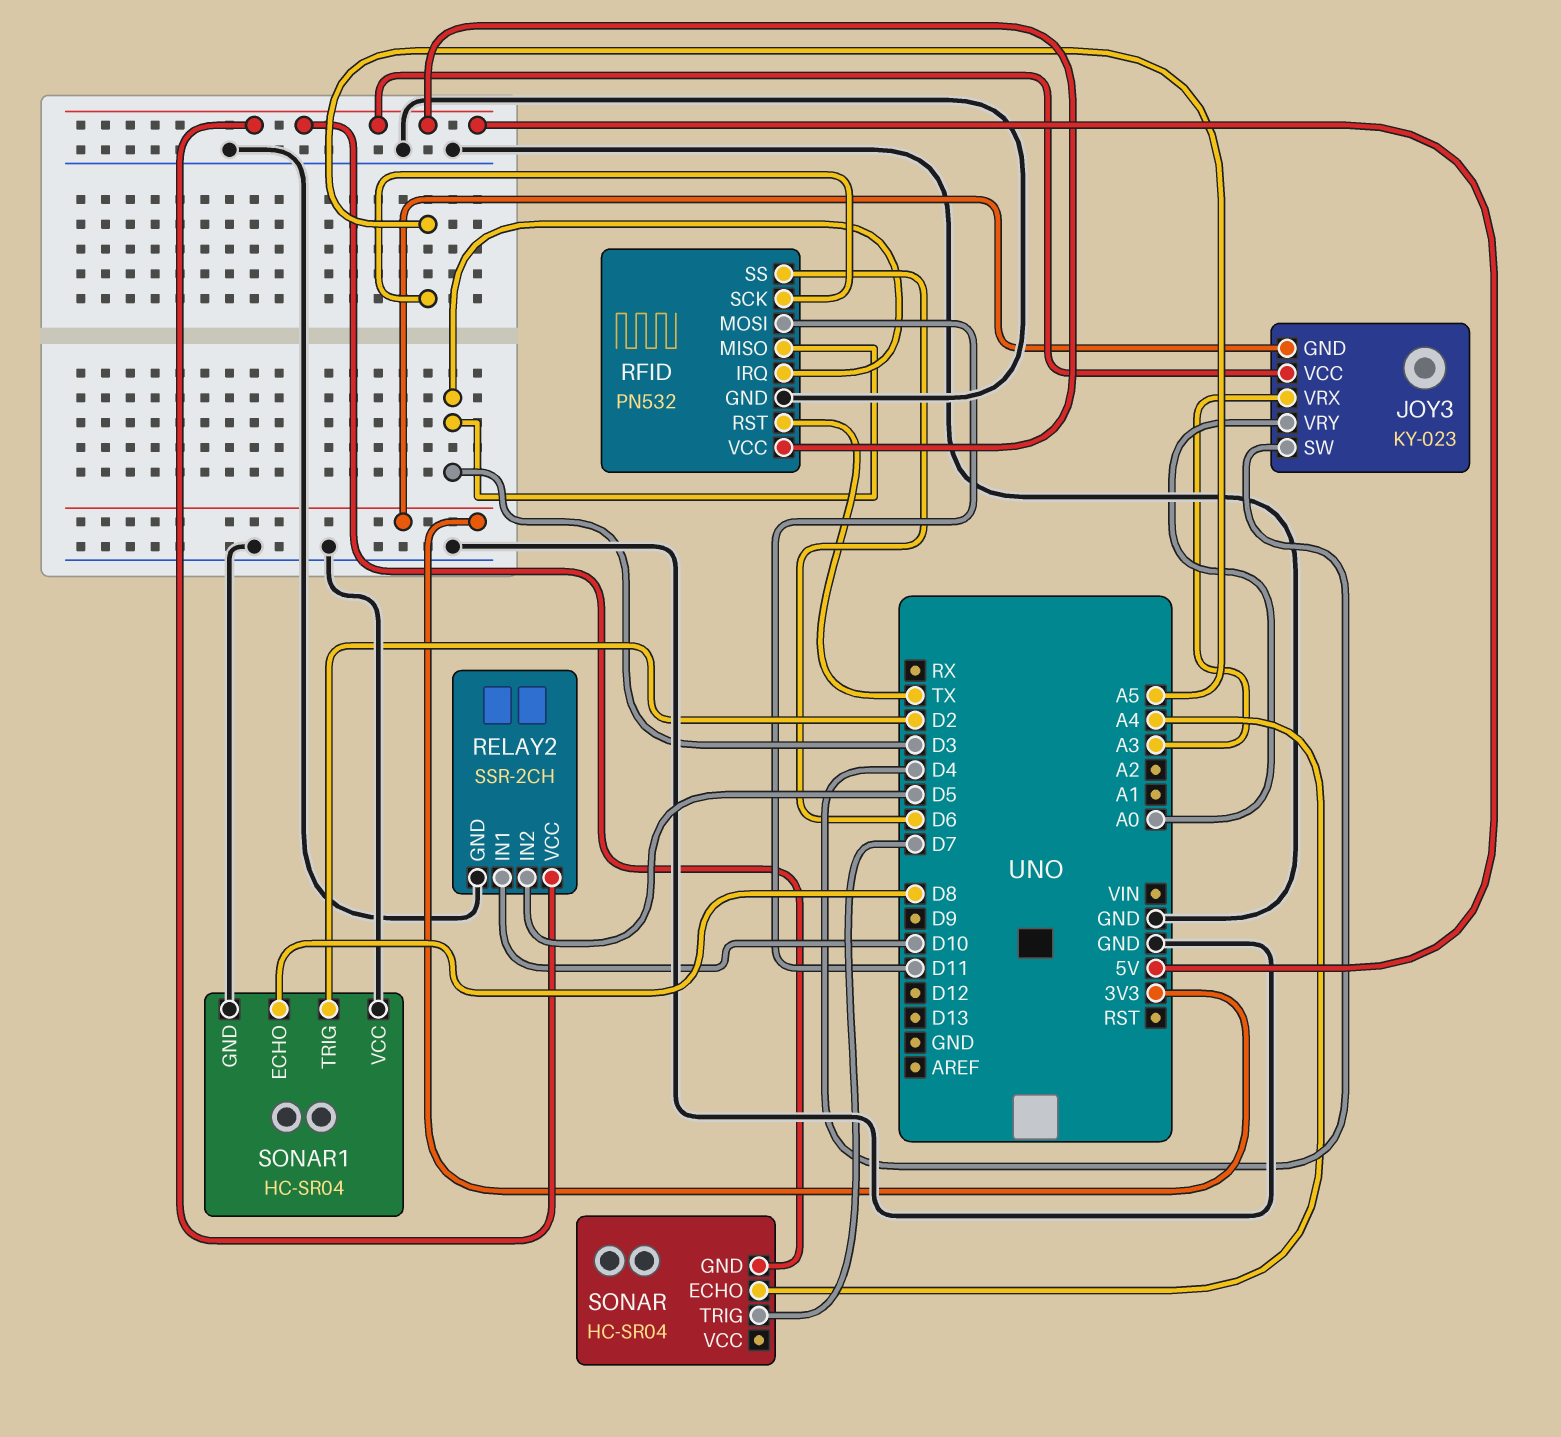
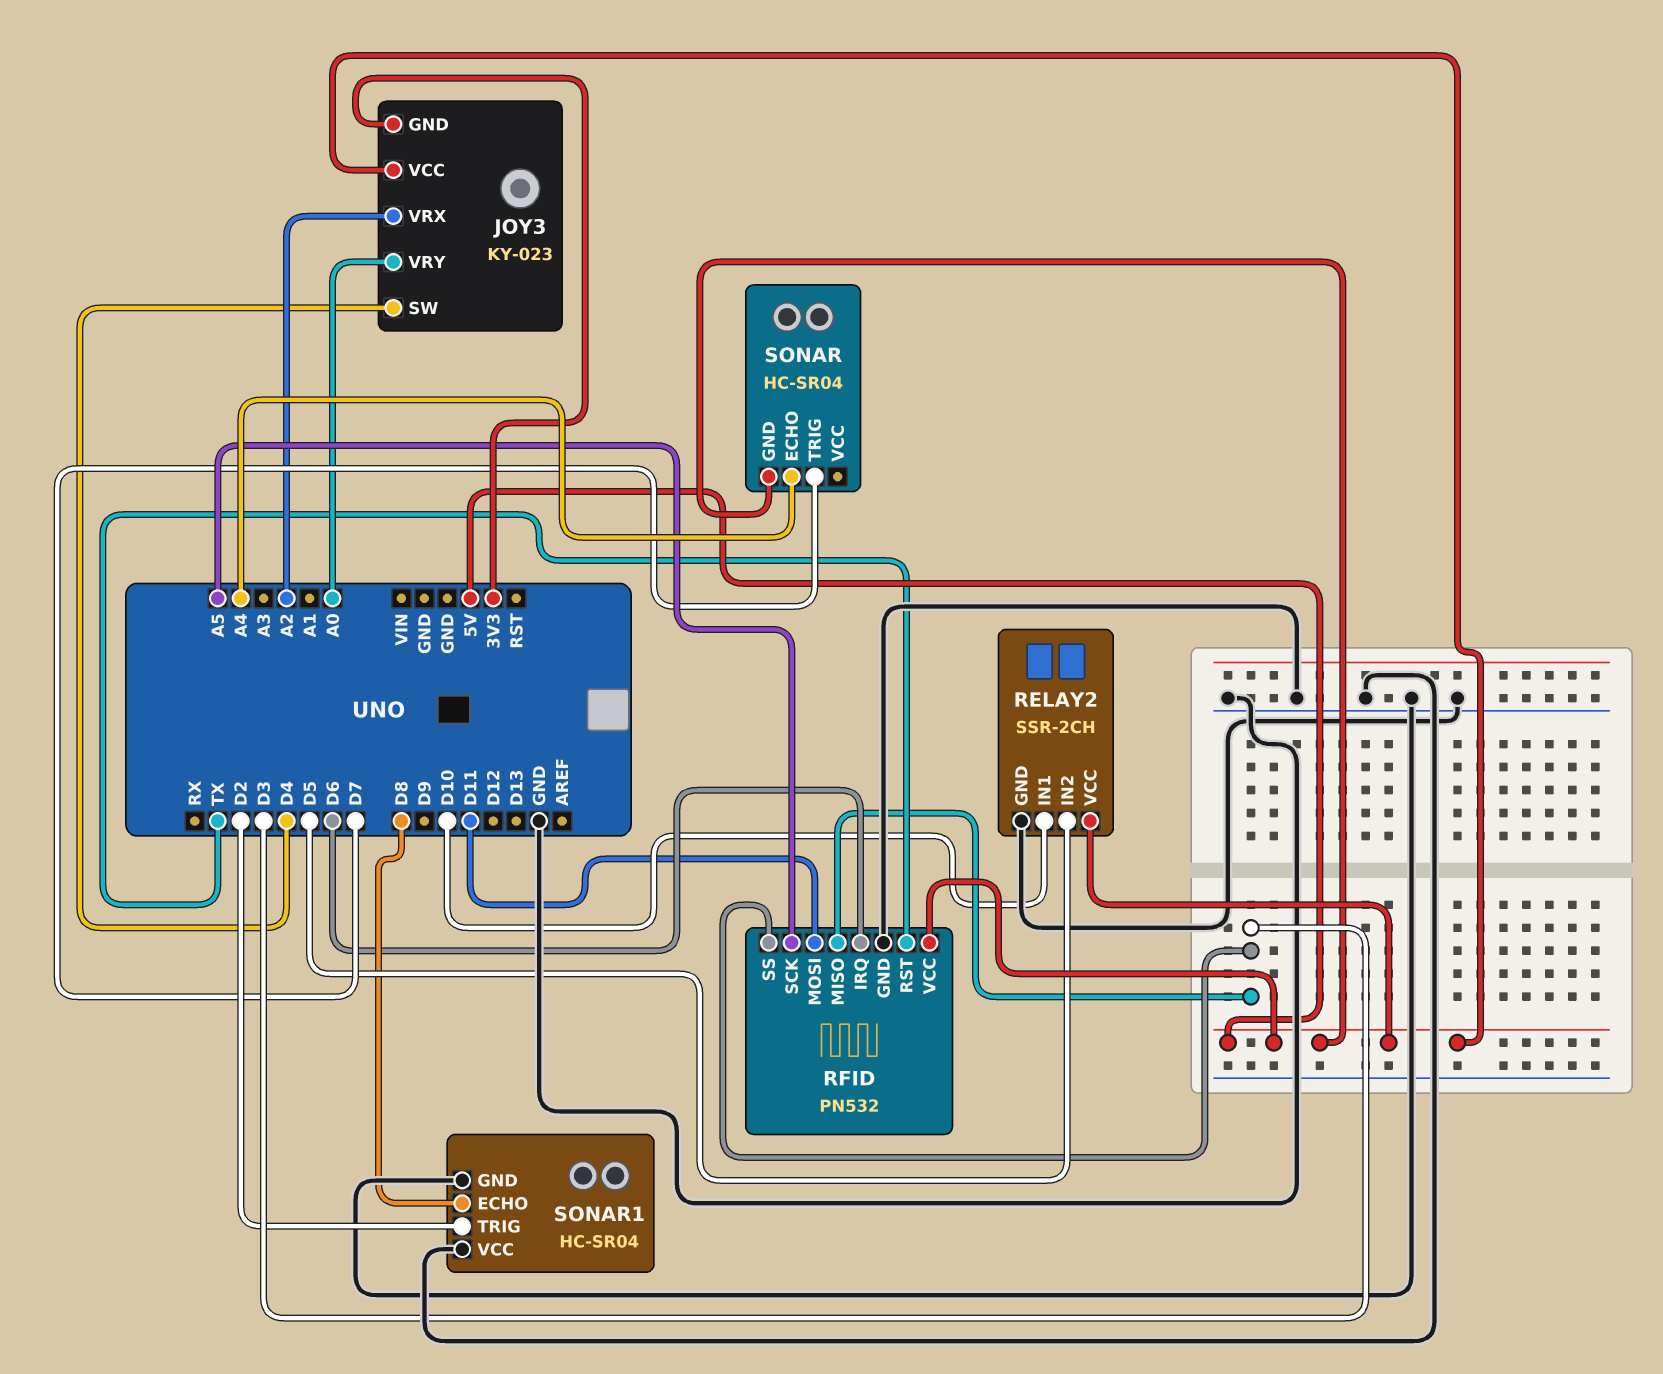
JOY3 pin VRX: A3 -> A2
RFID pin IRQ: D3 -> D6
RFID pin SS: D6 -> D3

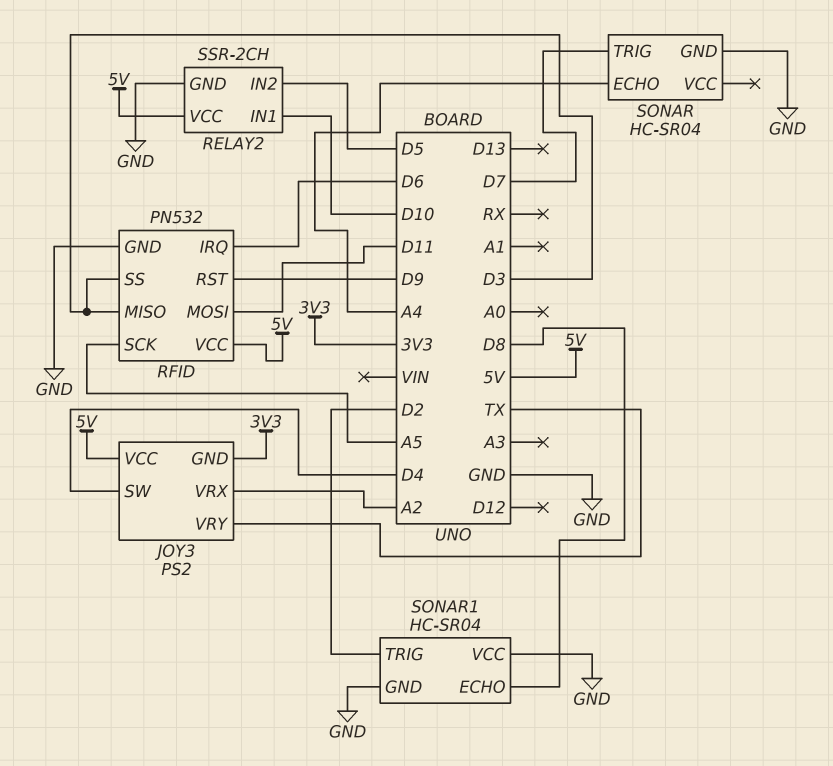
JOY3: KY-023 -> PS2
JOY3 pin VRY: A0 -> TX
RFID pin RST: TX -> D9
SONAR pin GND: 5V -> GND

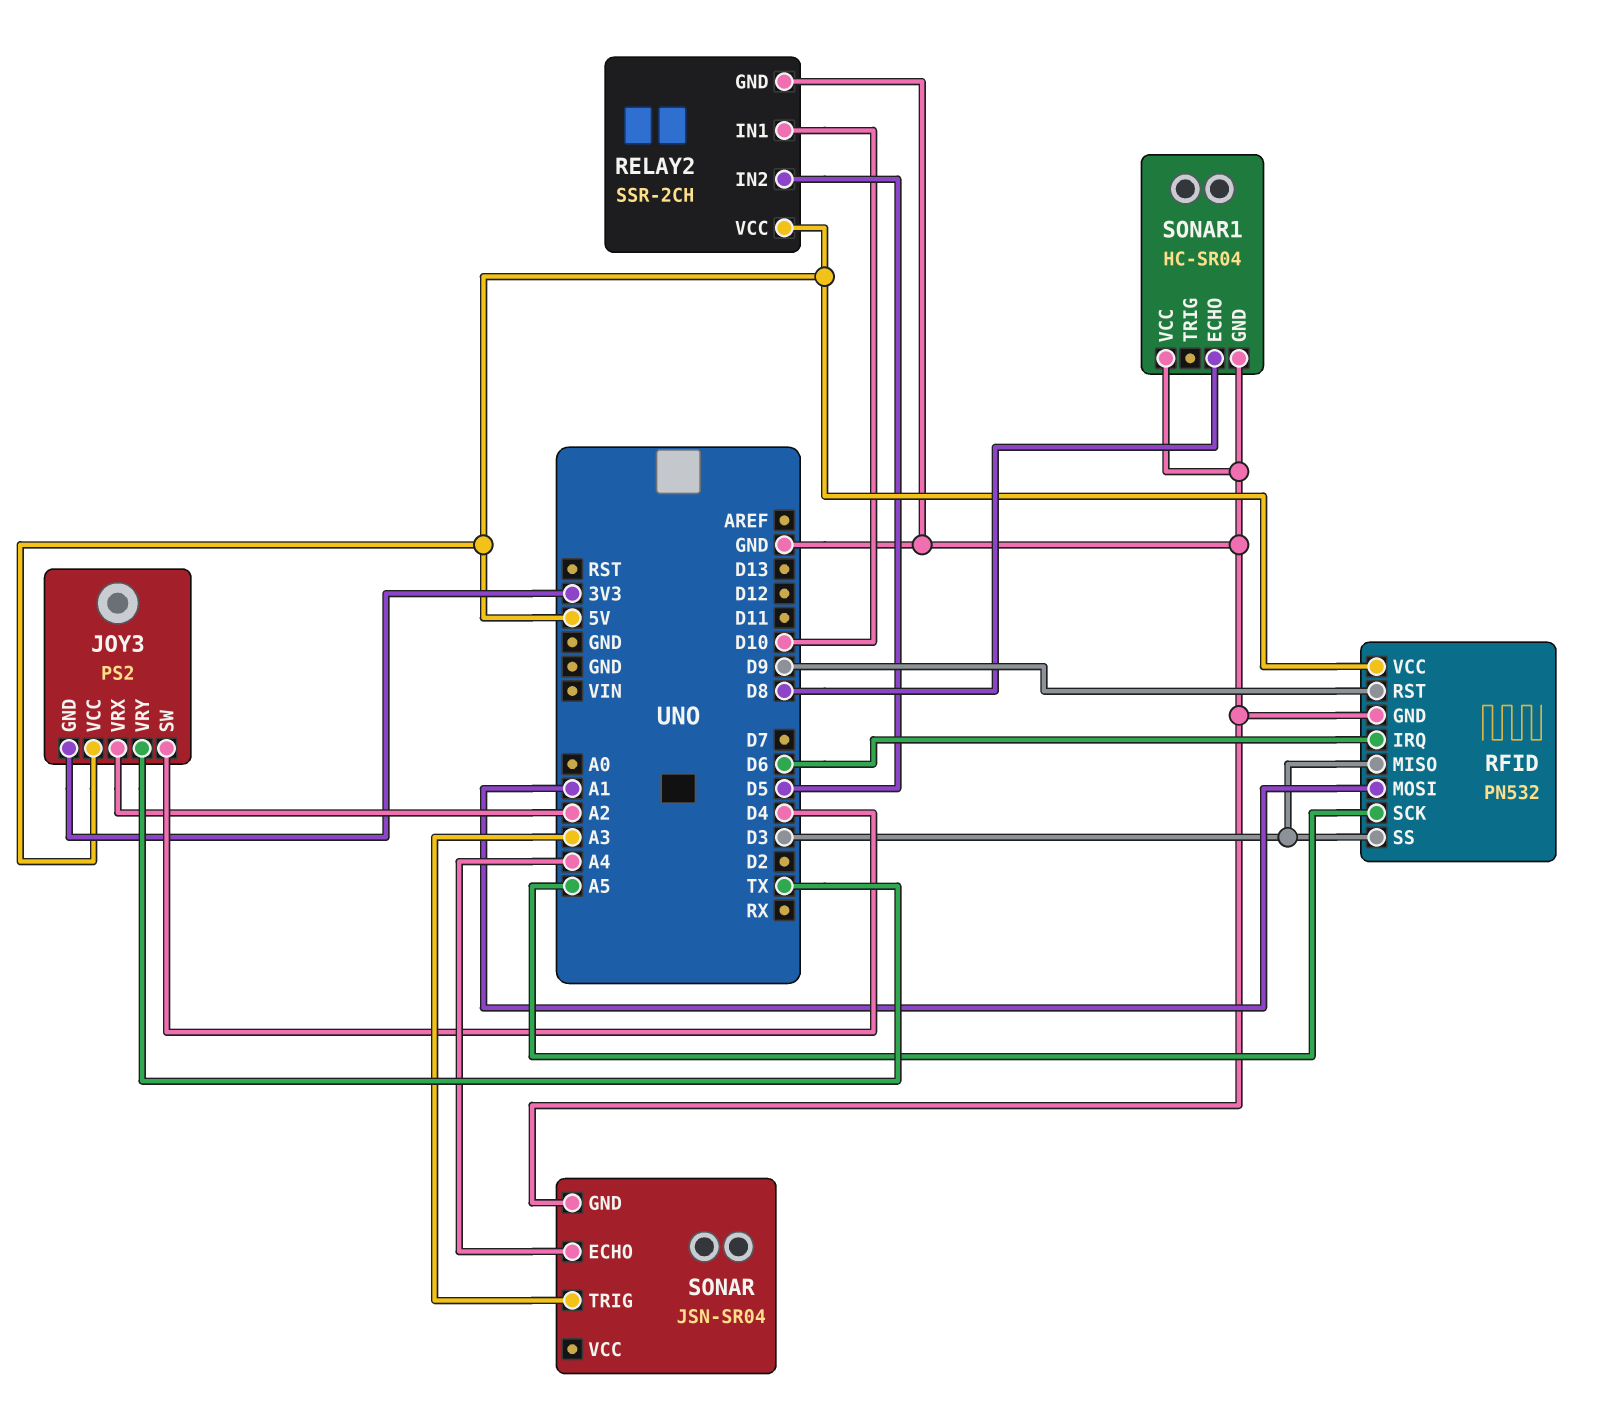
RFID pin MOSI: D11 -> A1
SONAR: HC-SR04 -> JSN-SR04
SONAR pin TRIG: D7 -> A3
SONAR1 pin TRIG: D2 -> none

